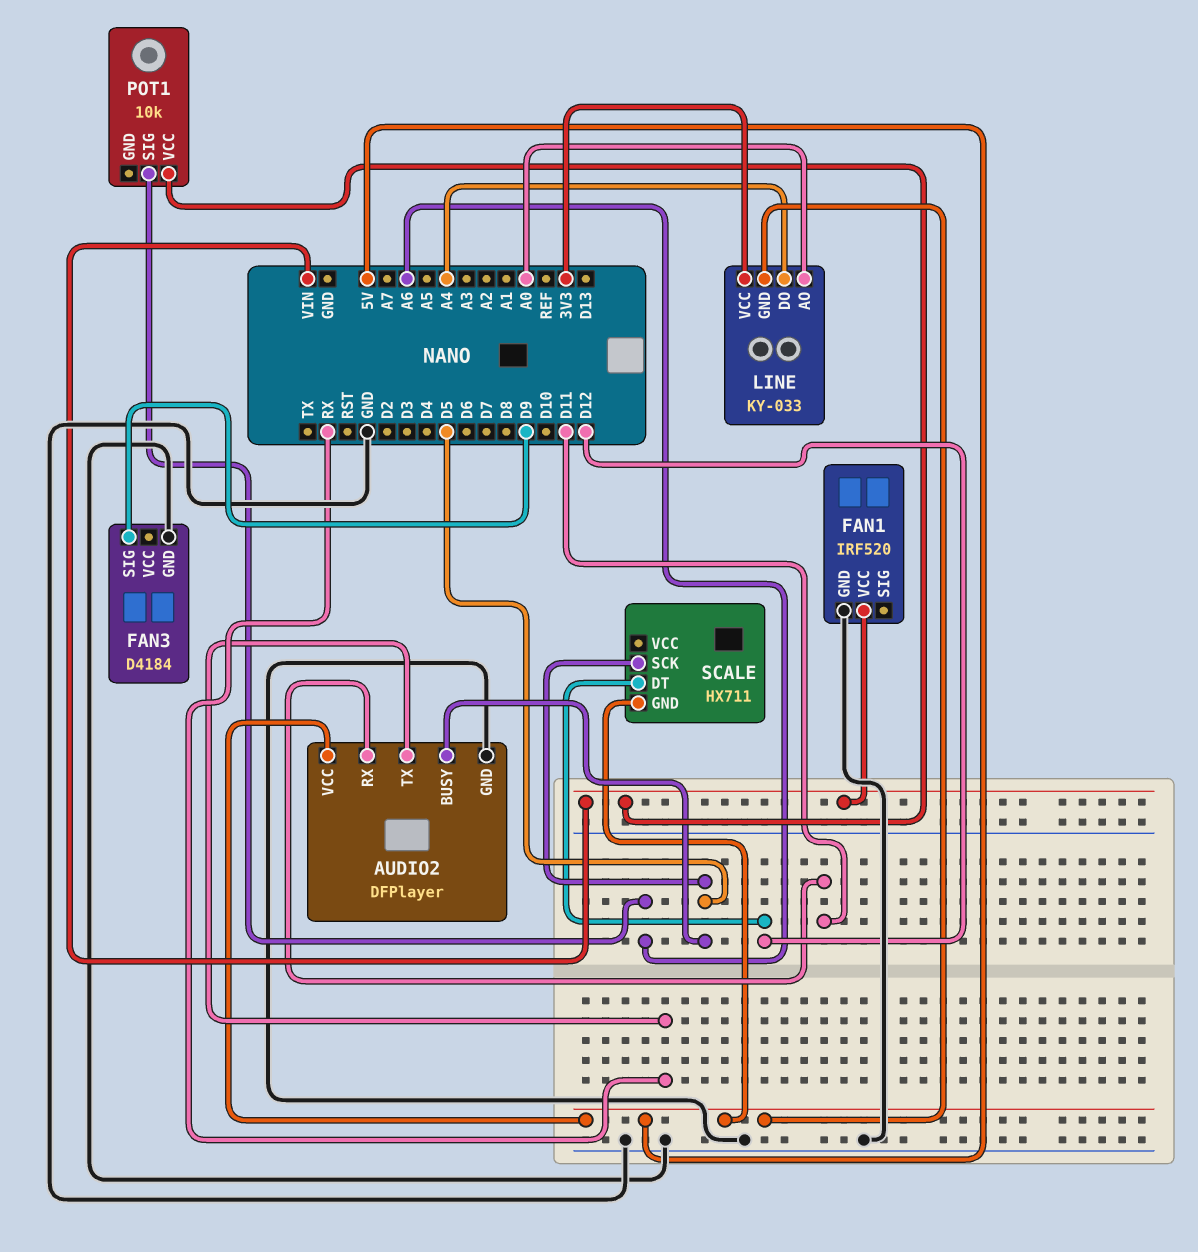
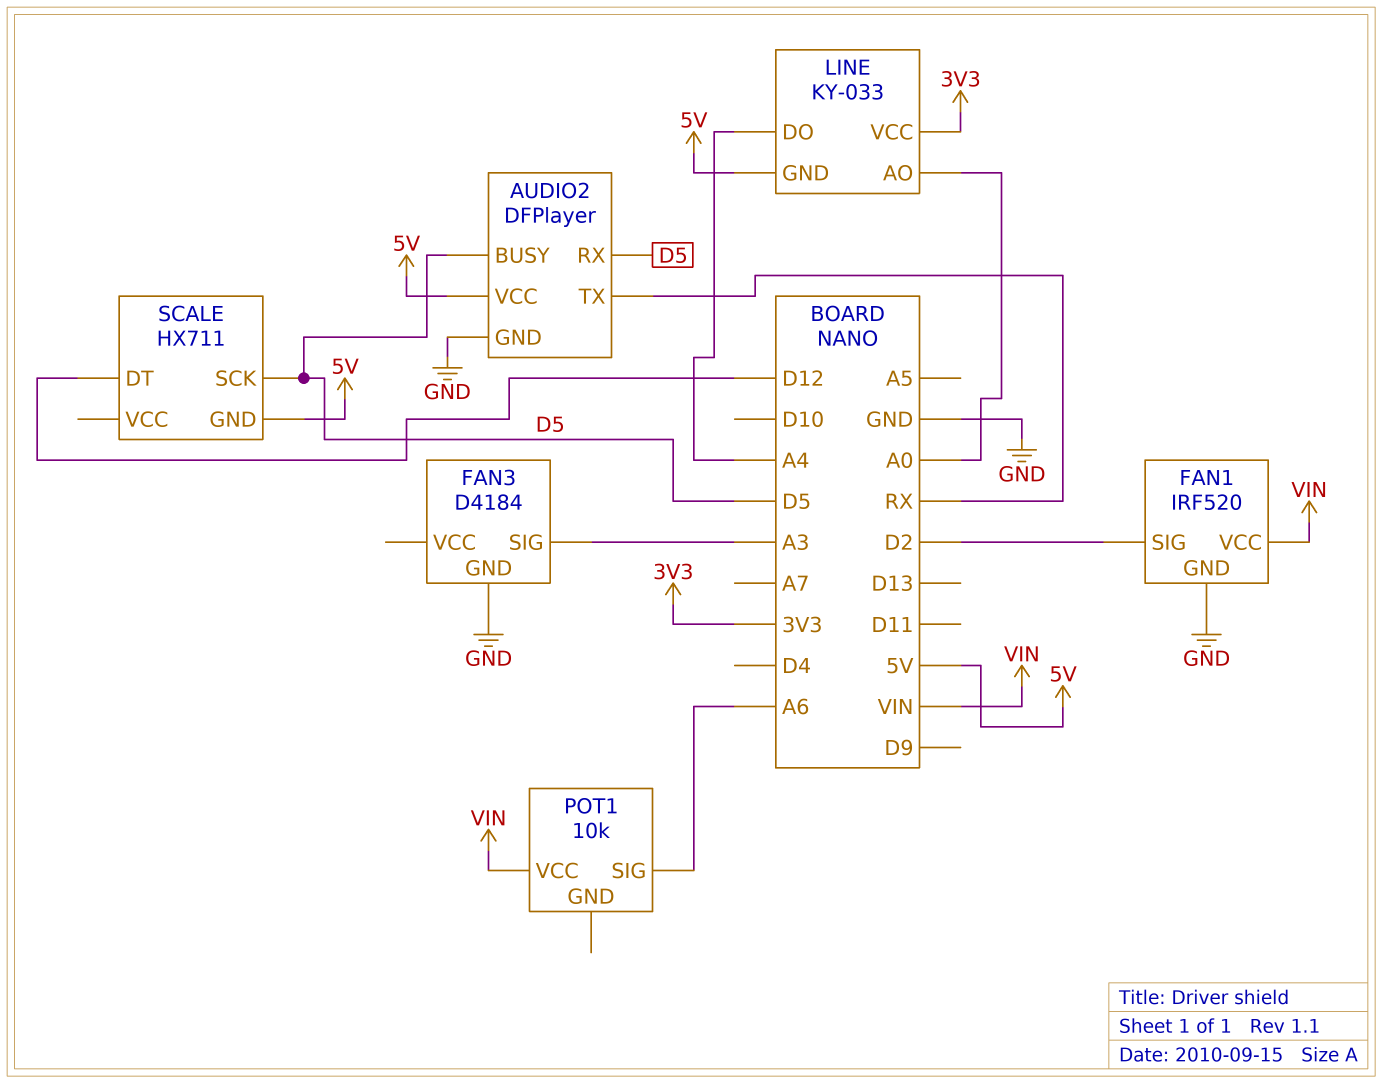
AUDIO2 pin RX: D11 -> D5
FAN1 pin SIG: none -> D2
FAN3 pin SIG: D9 -> A3

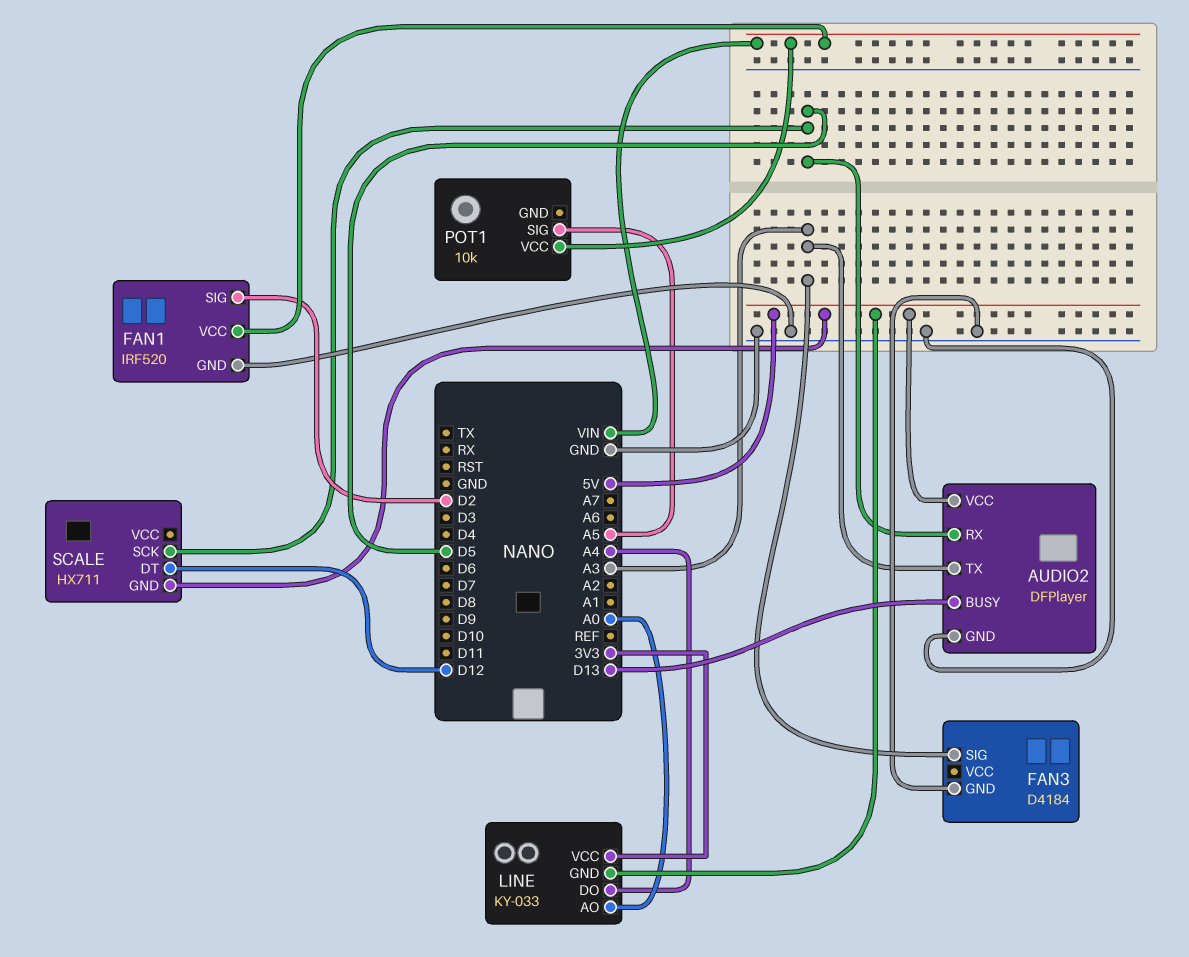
AUDIO2 pin BUSY: D5 -> D13
AUDIO2 pin TX: RX -> A3
POT1 pin SIG: A6 -> A5

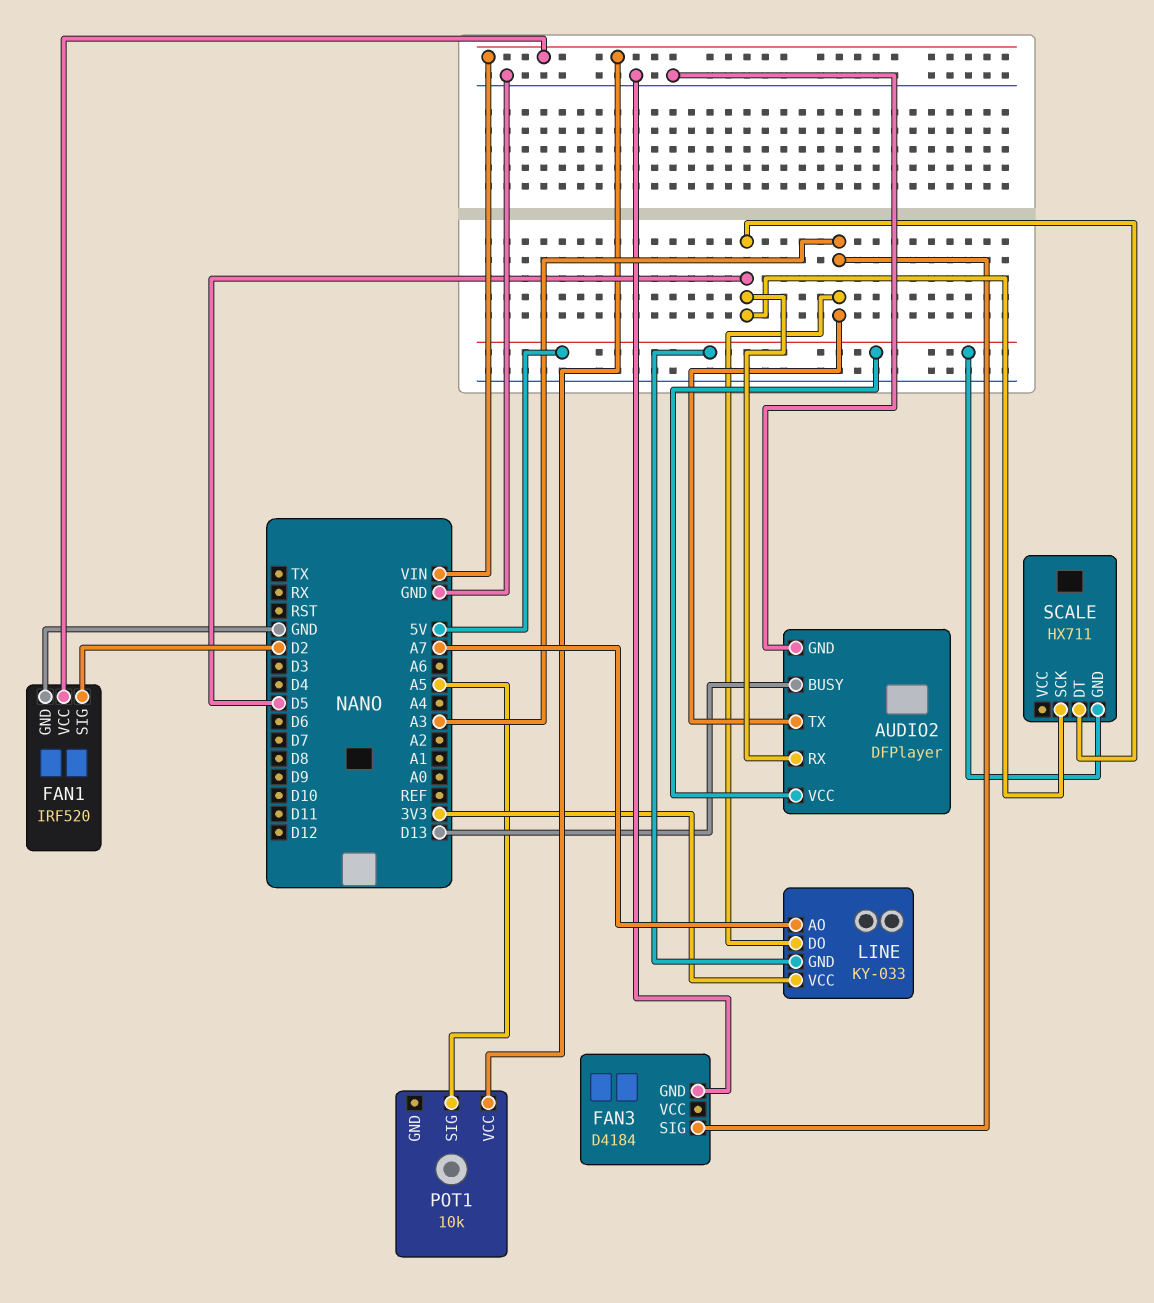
LINE pin AO: A0 -> A7
LINE pin DO: A4 -> A3
SCALE pin DT: D12 -> D5

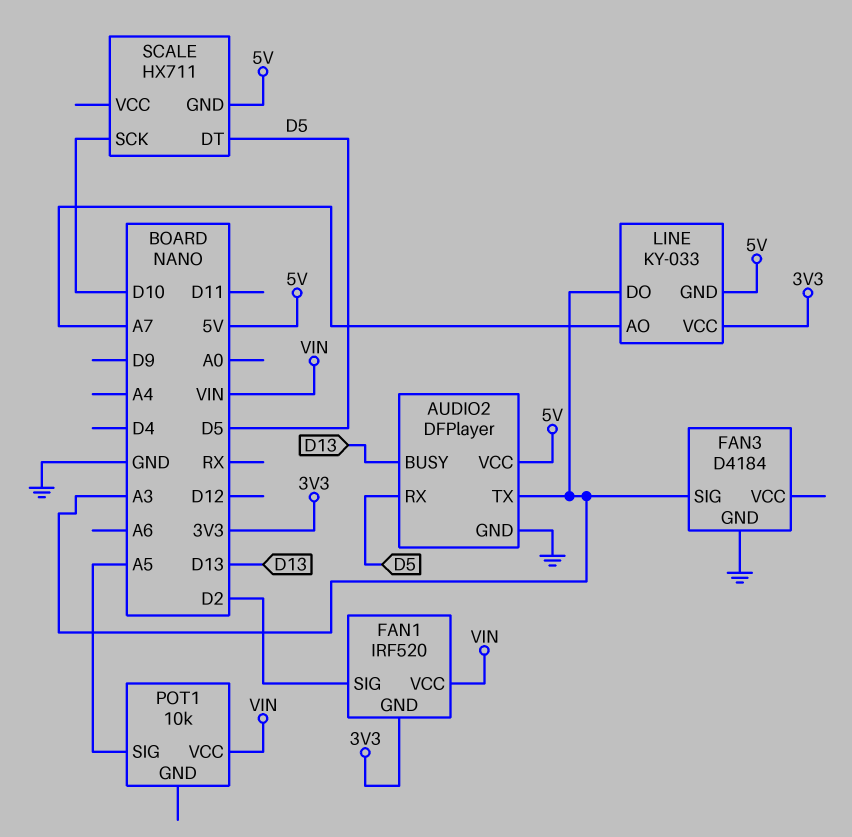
FAN1 pin GND: GND -> 3V3
SCALE pin SCK: D5 -> D10

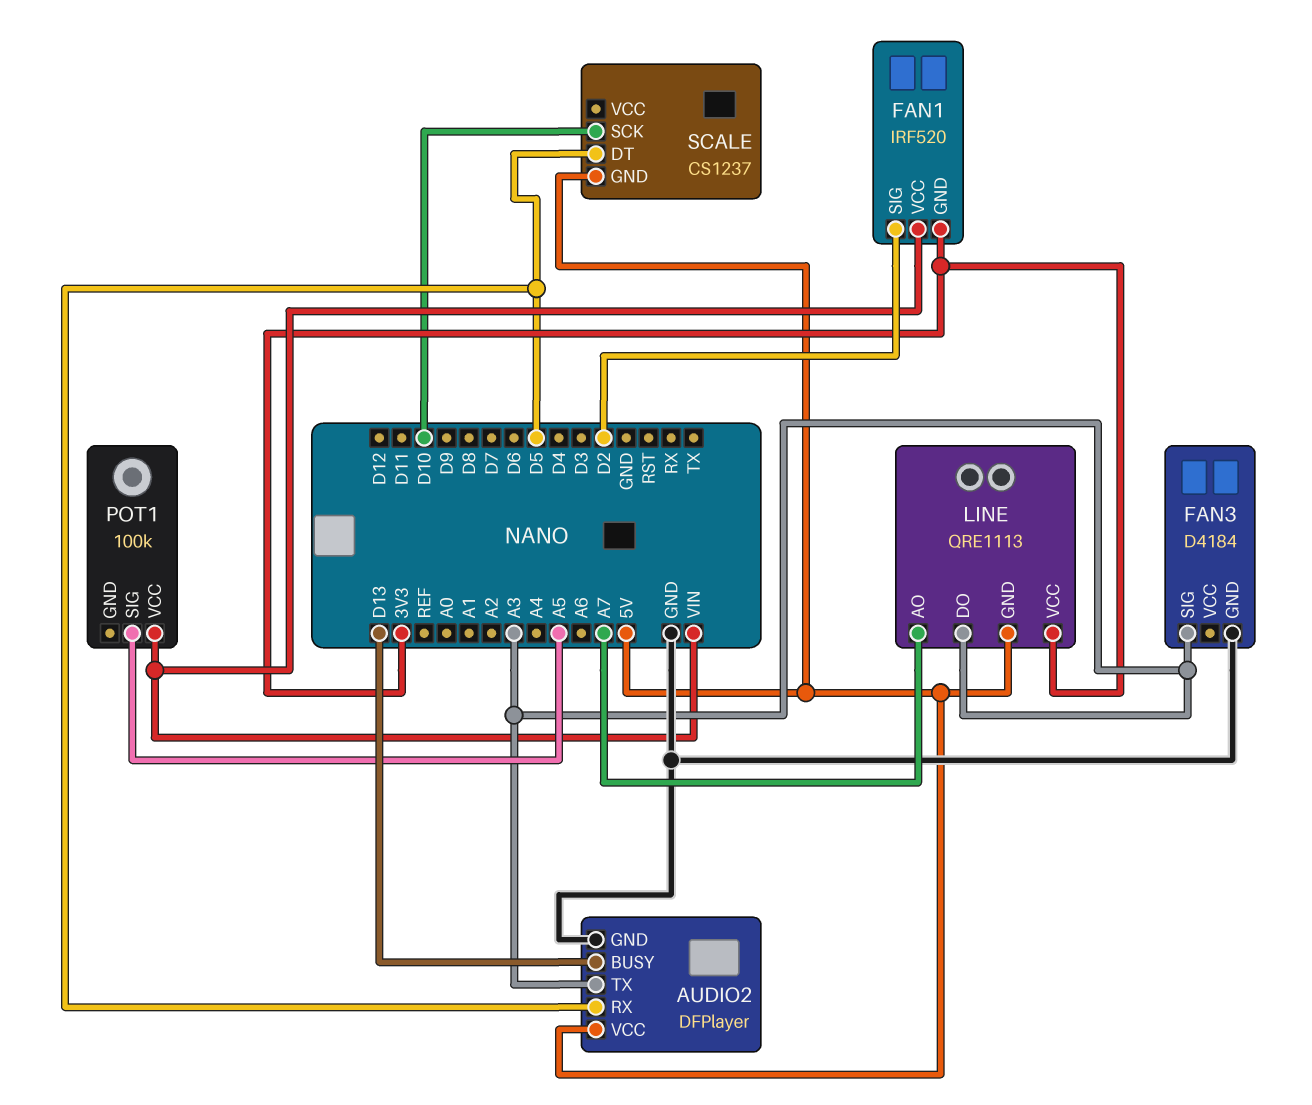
LINE: KY-033 -> QRE1113
POT1: 10k -> 100k
SCALE: HX711 -> CS1237

